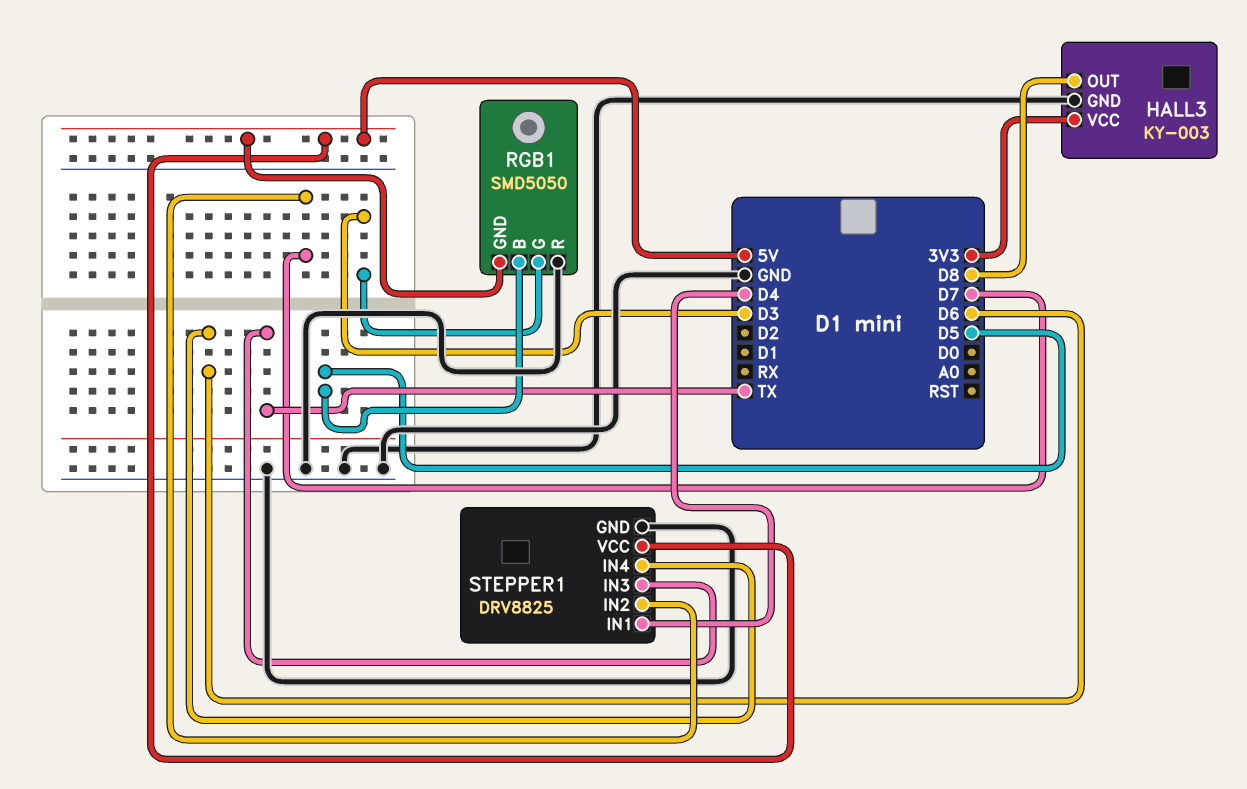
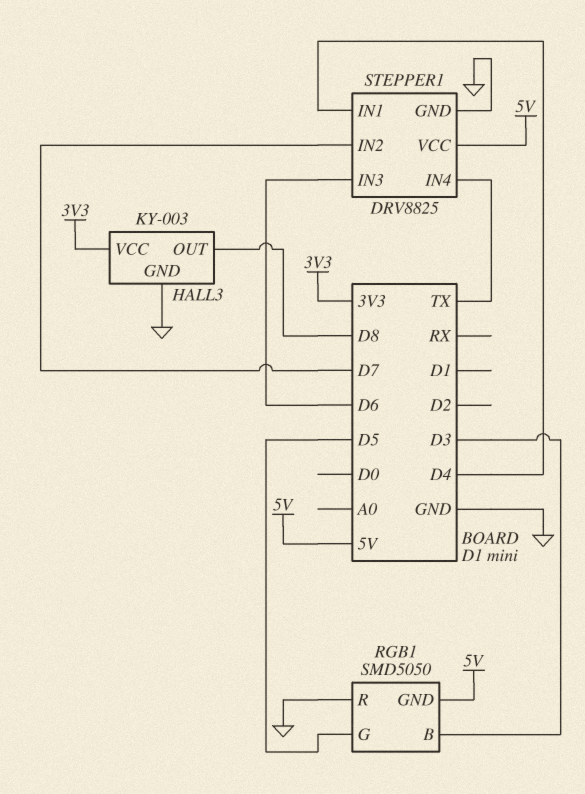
RGB1 pin B: D5 -> D3
RGB1 pin G: D3 -> D5
STEPPER1 pin IN3: TX -> D6
STEPPER1 pin IN4: D6 -> TX

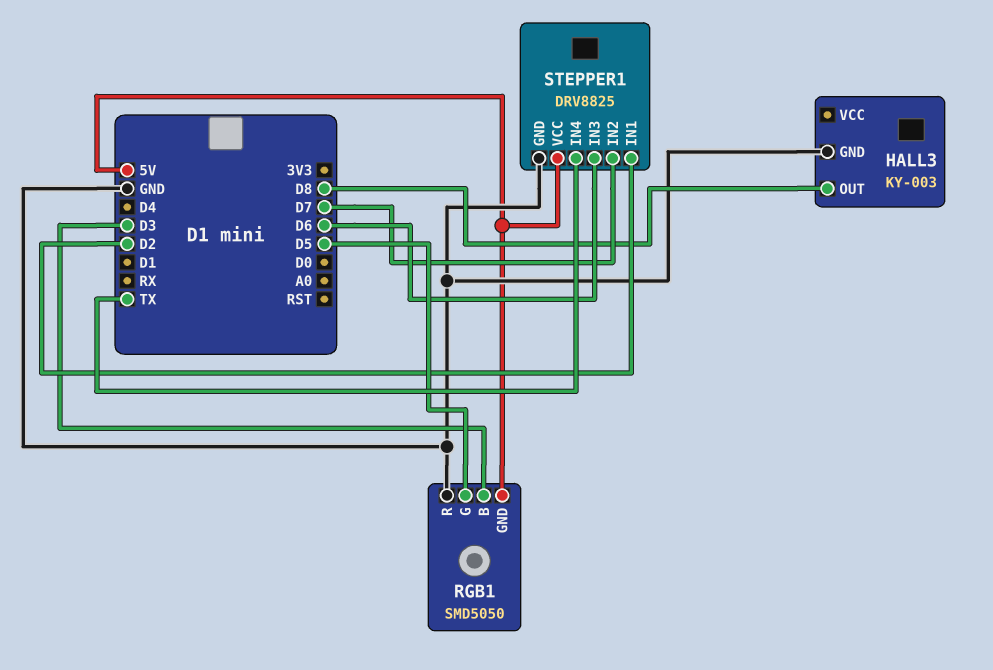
HALL3 pin VCC: 3V3 -> none
STEPPER1 pin IN1: D4 -> D2

